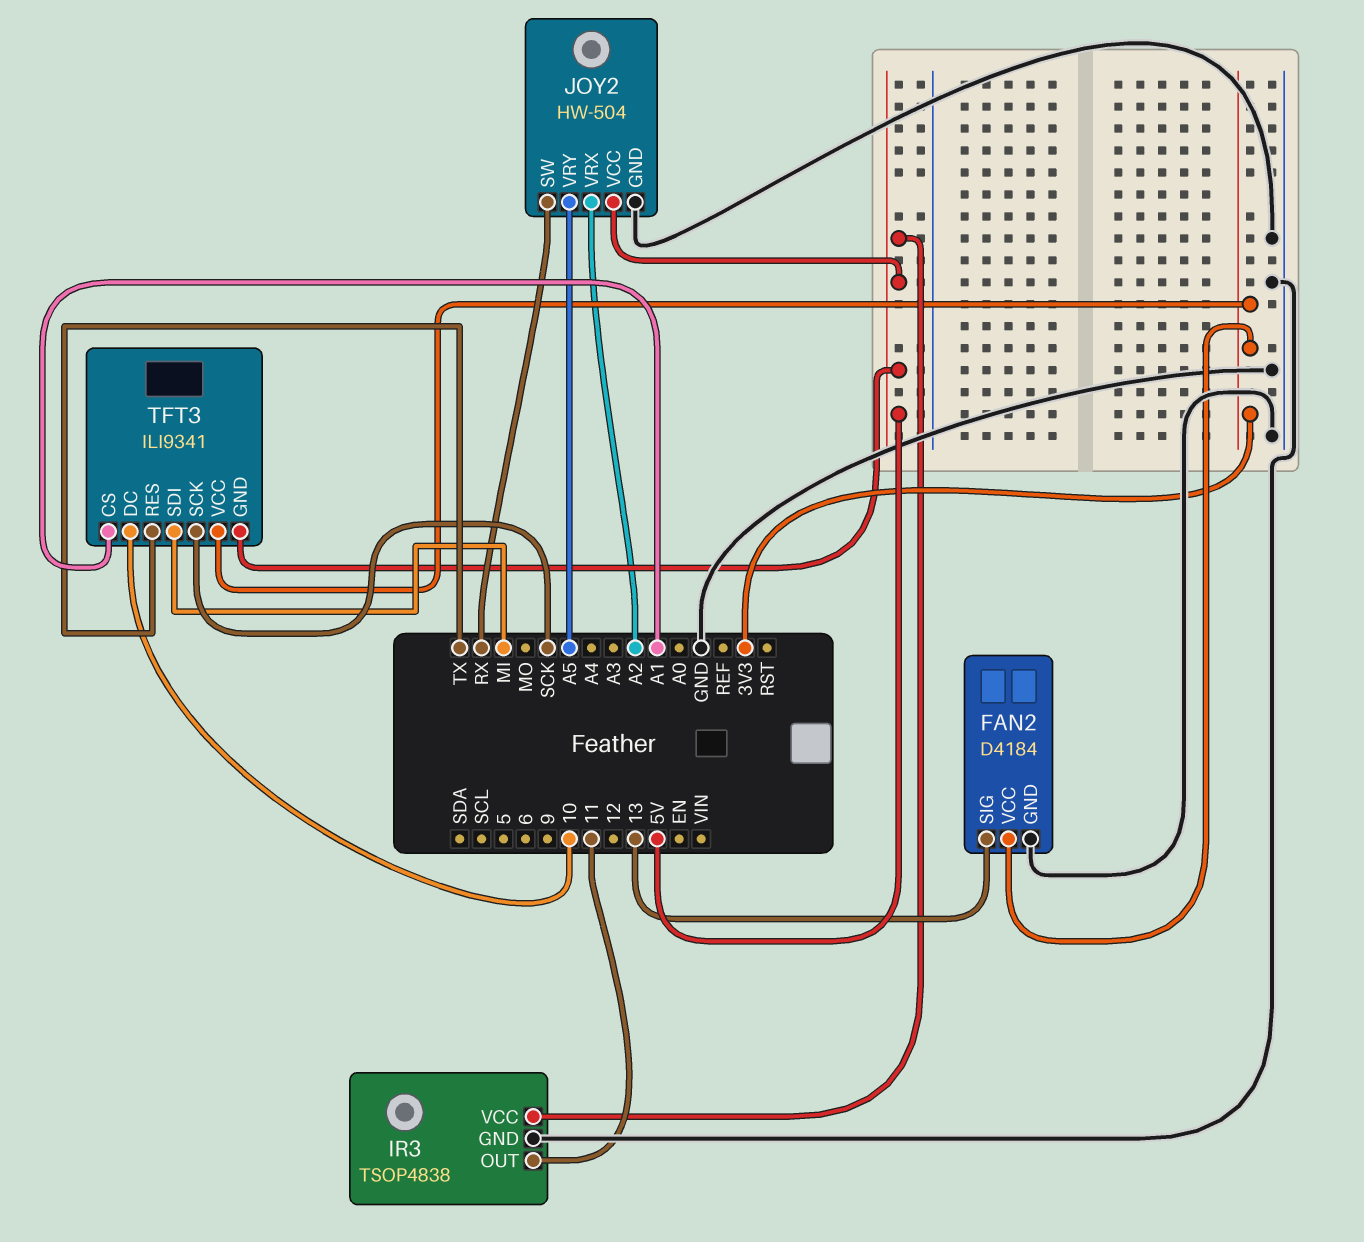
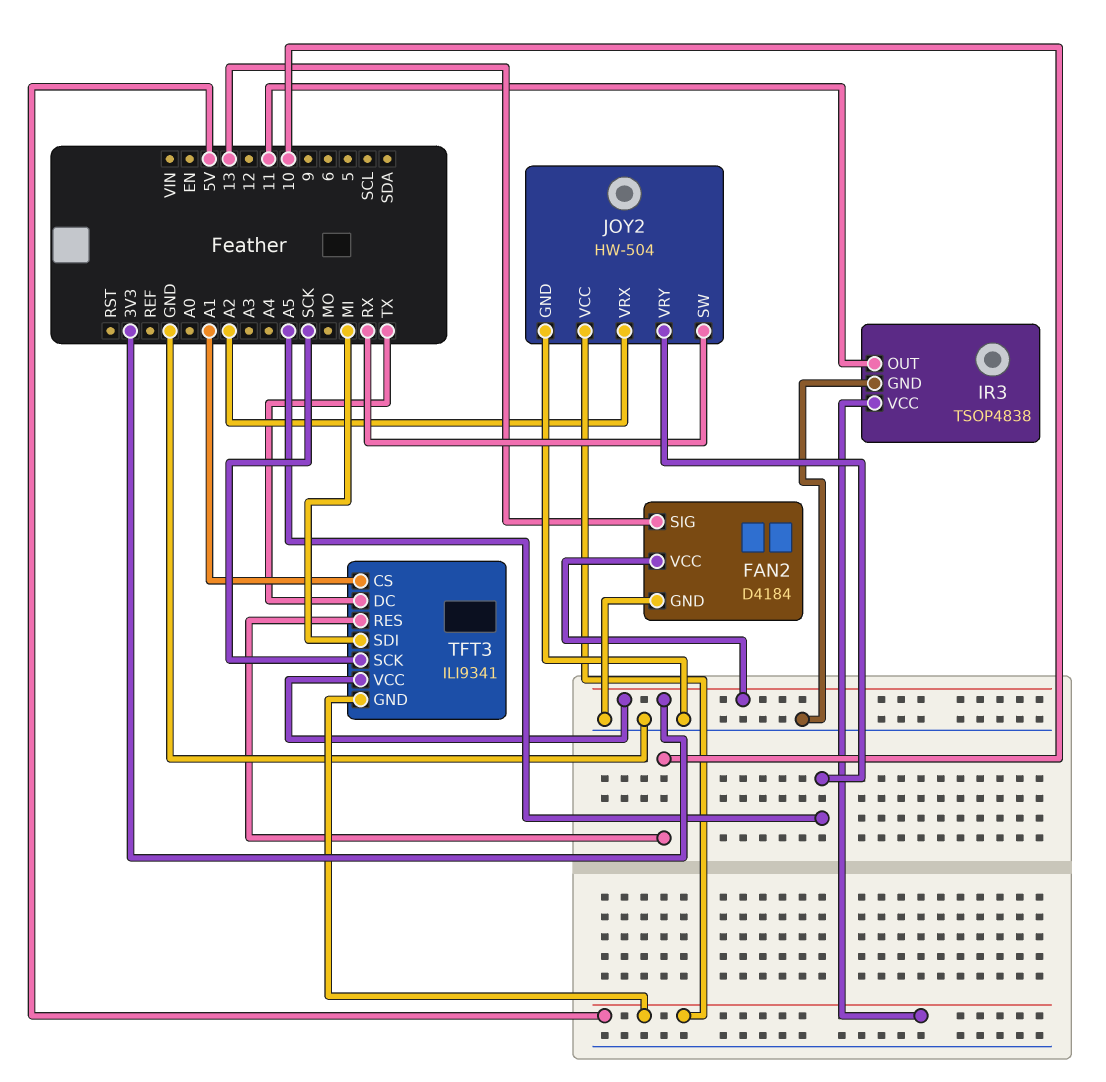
TFT3 pin DC: 10 -> TX
TFT3 pin RES: TX -> 10

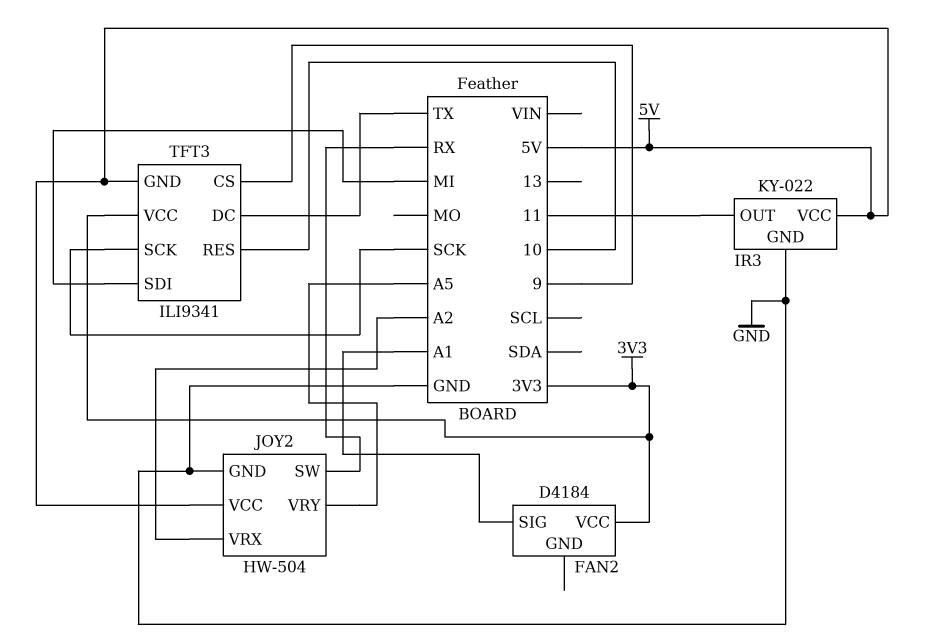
FAN2 pin GND: GND -> none
FAN2 pin SIG: 13 -> A1
IR3: TSOP4838 -> KY-022
TFT3 pin CS: A1 -> 9

